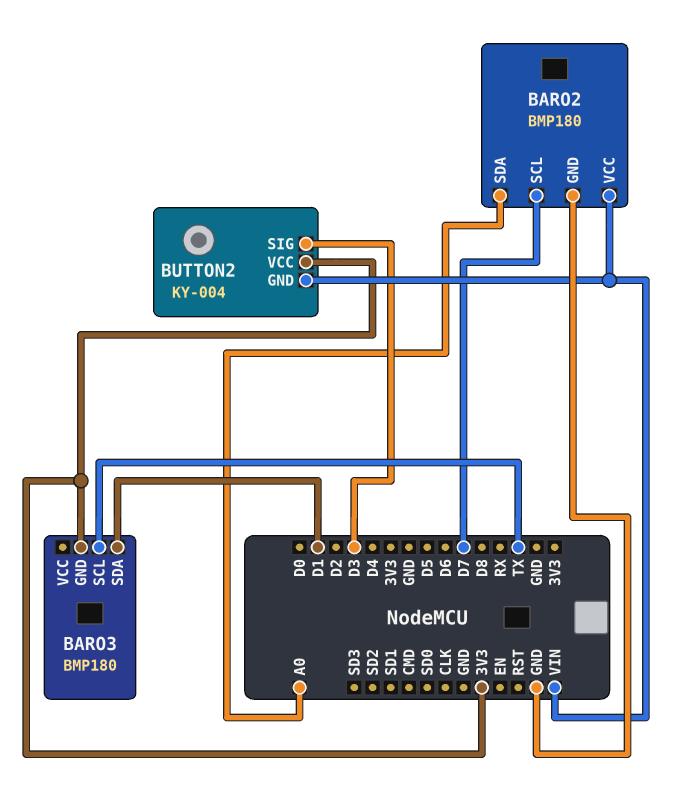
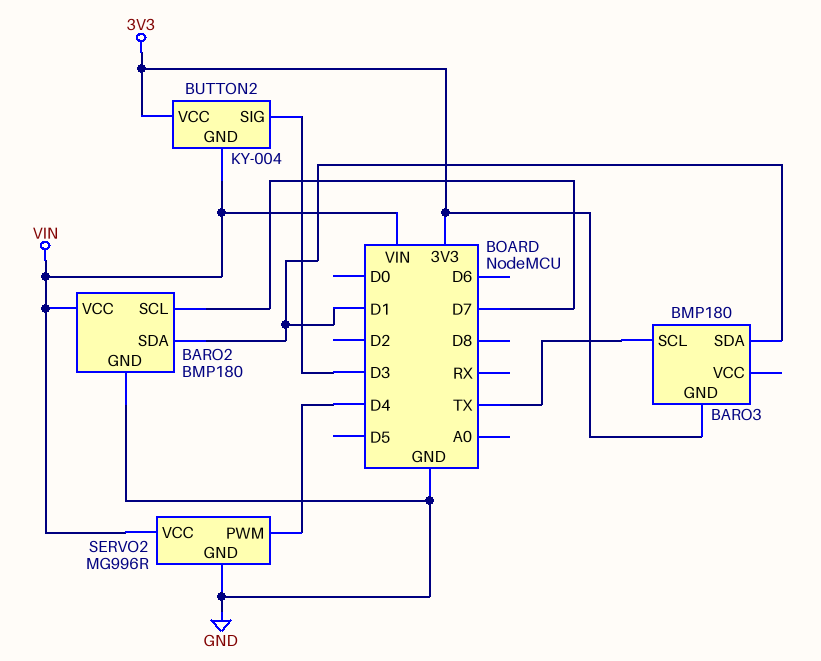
BARO2 pin SDA: A0 -> D1
SERVO2: none -> MG996R
SERVO2 pin GND: none -> GND
SERVO2 pin PWM: none -> D4
SERVO2 pin VCC: none -> VIN

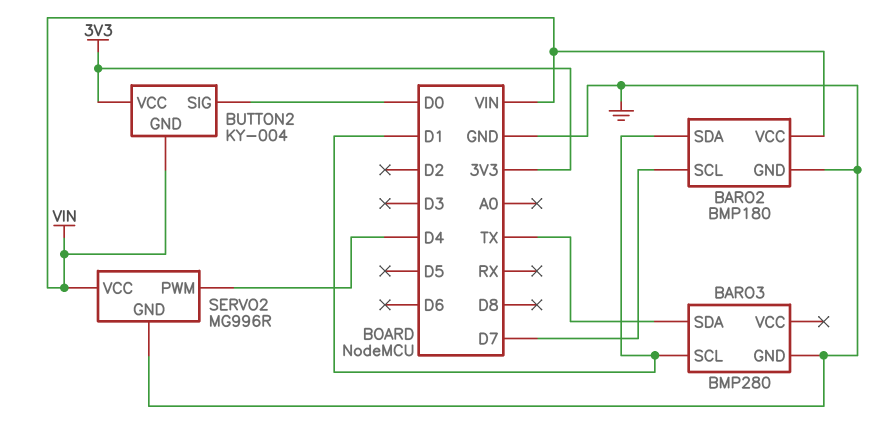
BARO3: BMP180 -> BMP280
BARO3 pin GND: 3V3 -> GND
BARO3 pin SCL: TX -> D1
BARO3 pin SDA: D1 -> TX
BUTTON2 pin SIG: D3 -> D0

